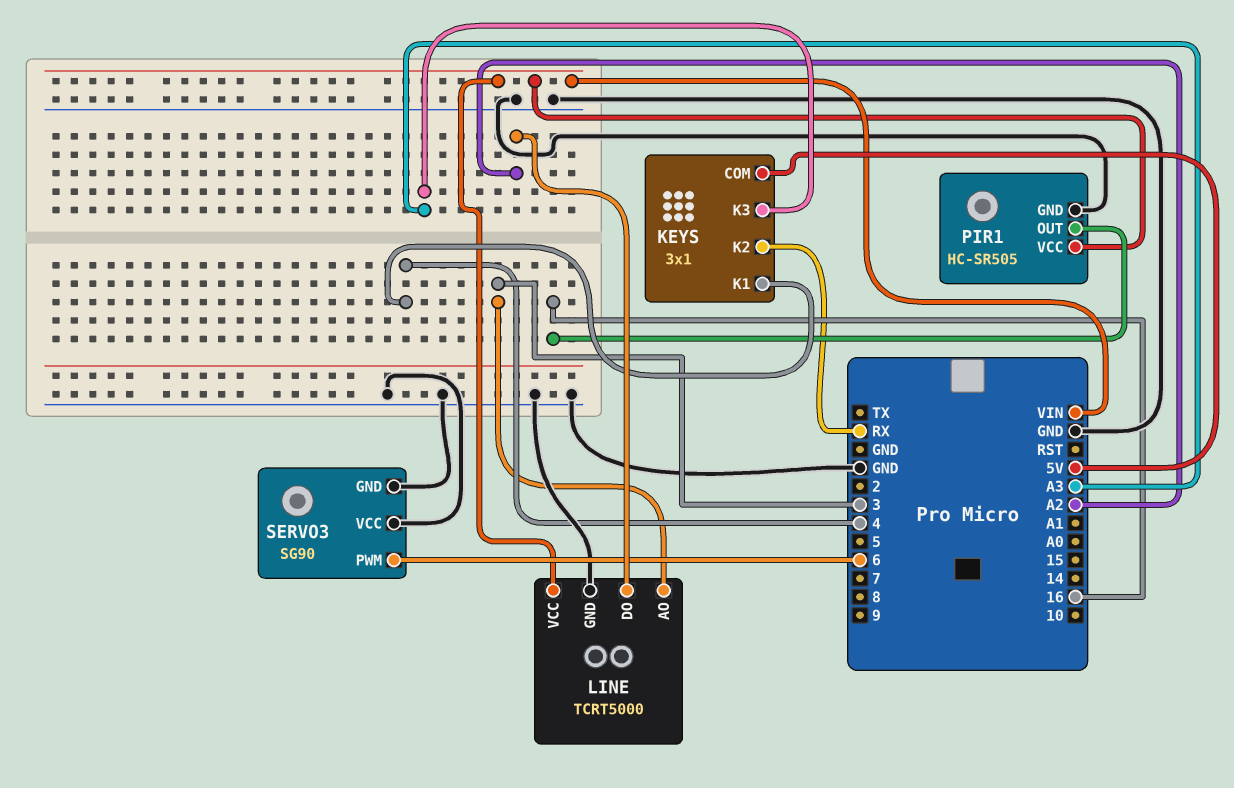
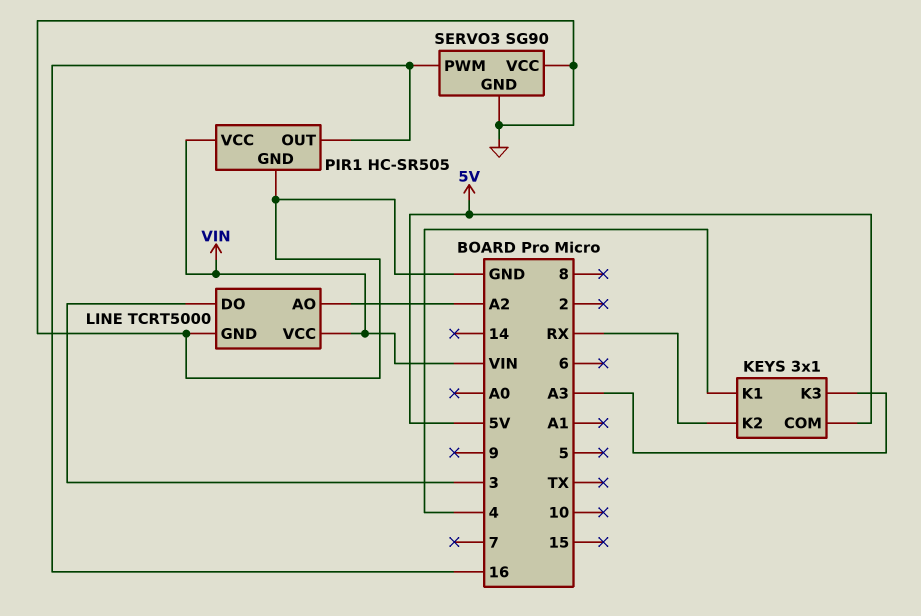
LINE pin AO: 3 -> A2
LINE pin DO: A2 -> 3
SERVO3 pin PWM: 6 -> 16

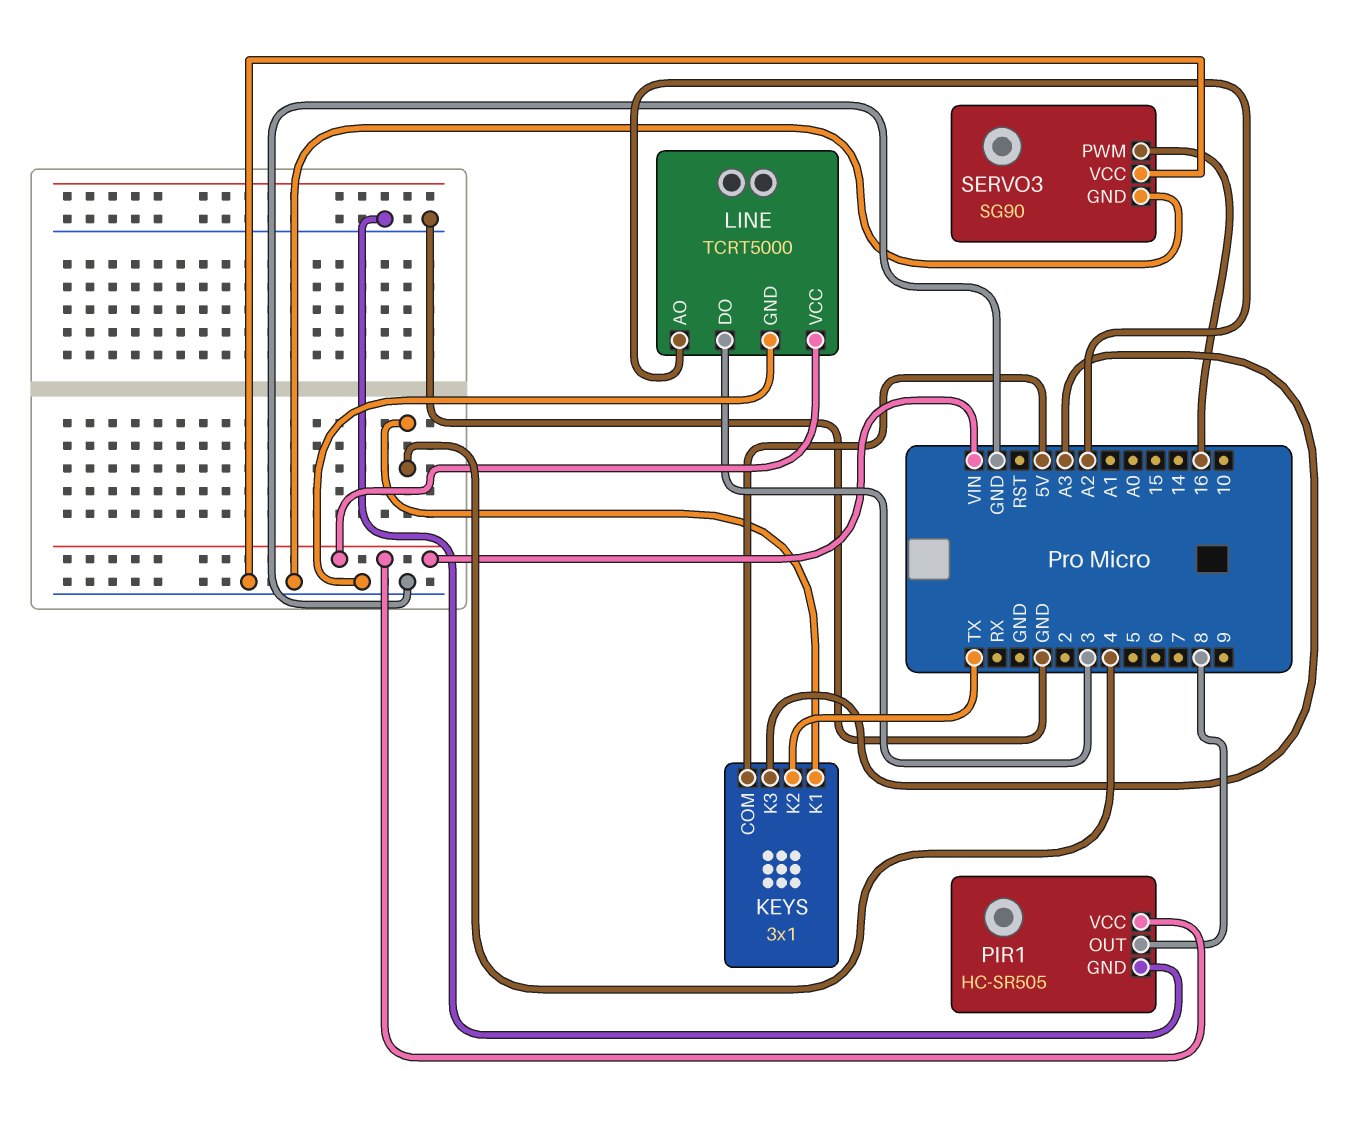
KEYS pin K2: RX -> TX
PIR1 pin OUT: 16 -> 8

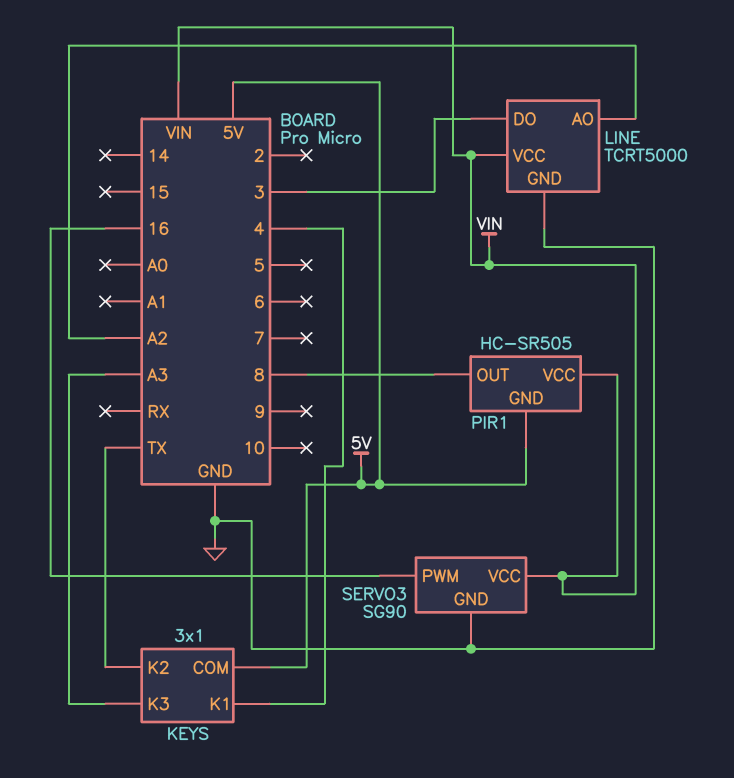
PIR1 pin GND: GND -> 5V
SERVO3 pin VCC: GND -> VIN

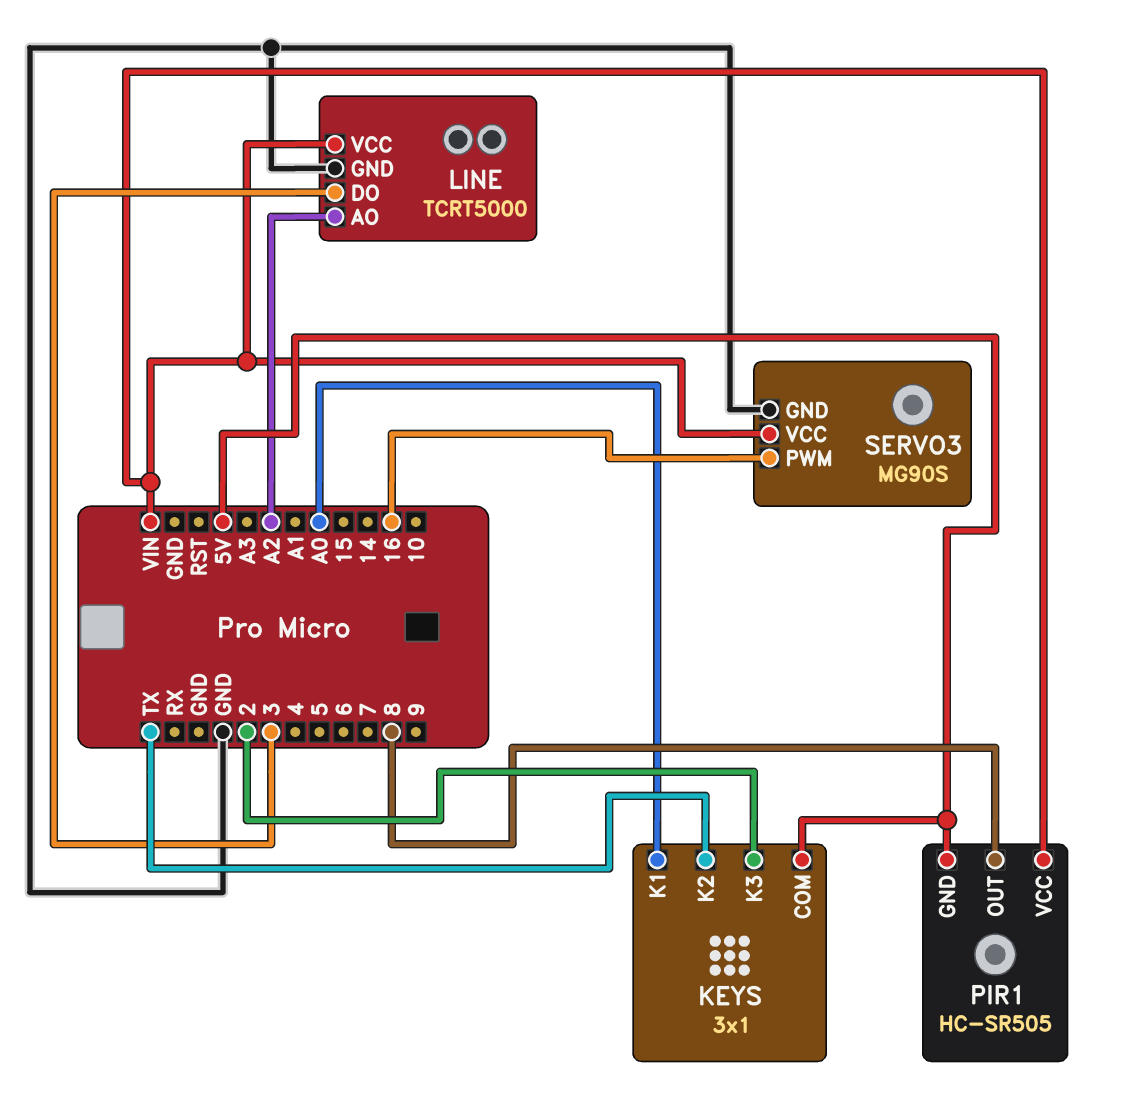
KEYS pin K1: 4 -> A0
KEYS pin K3: A3 -> 2
SERVO3: SG90 -> MG90S

